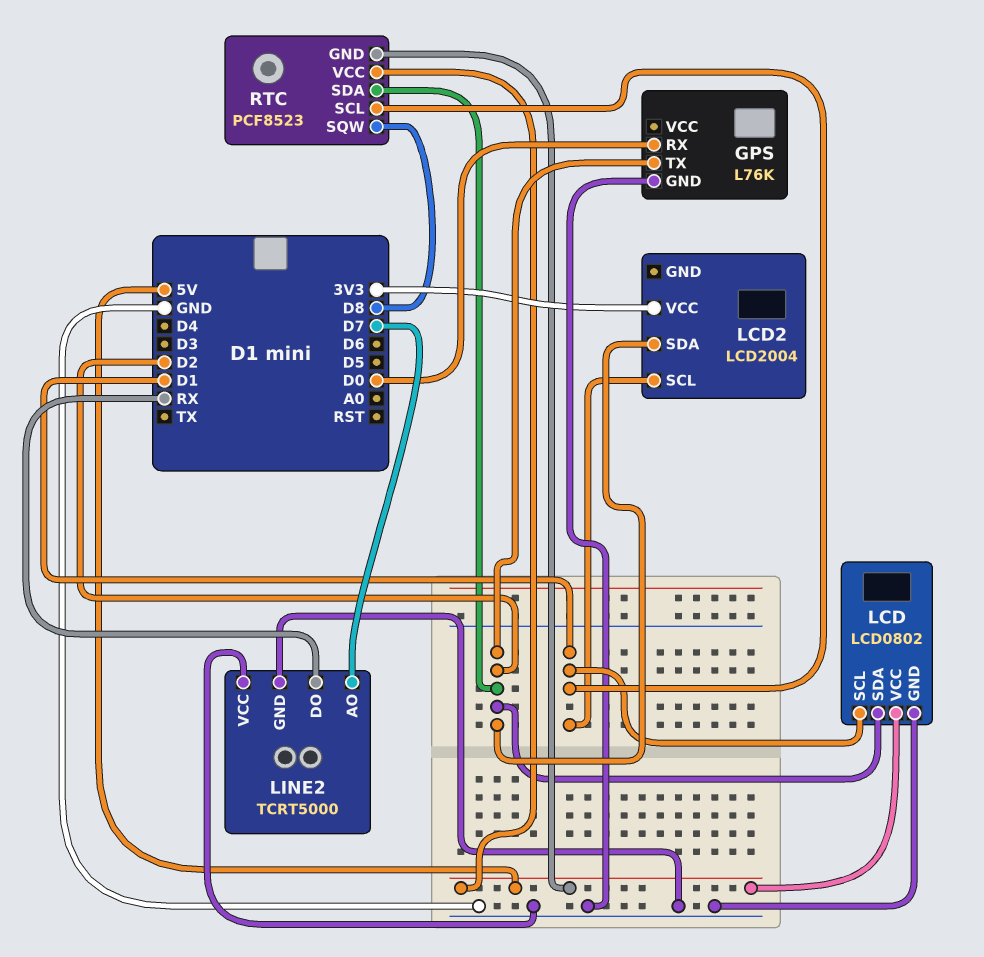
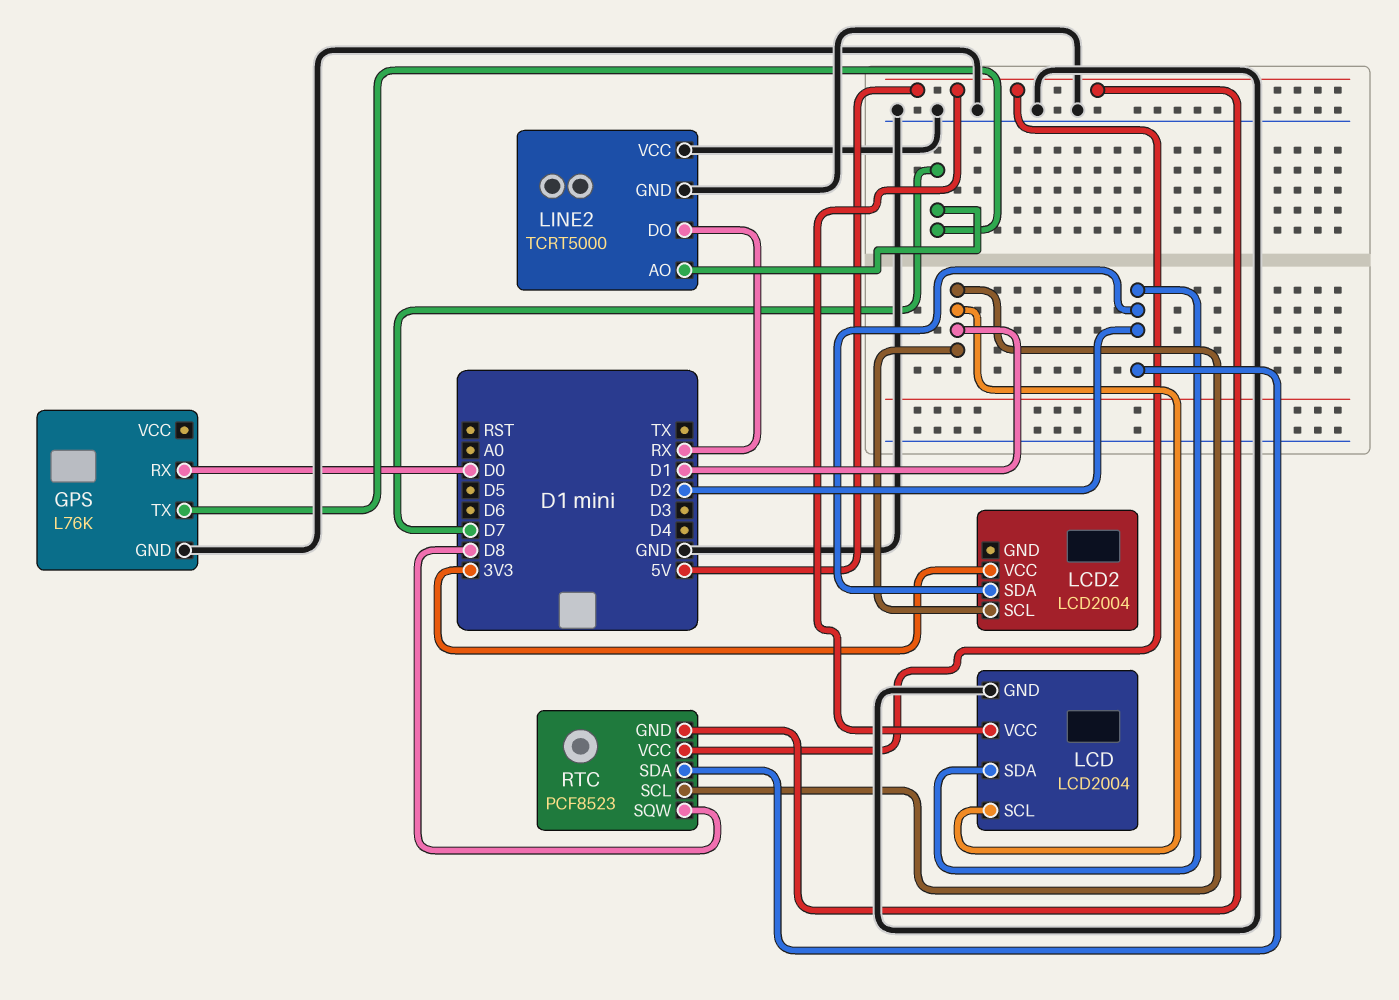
GPS pin TX: D2 -> D7
LCD: LCD0802 -> LCD2004

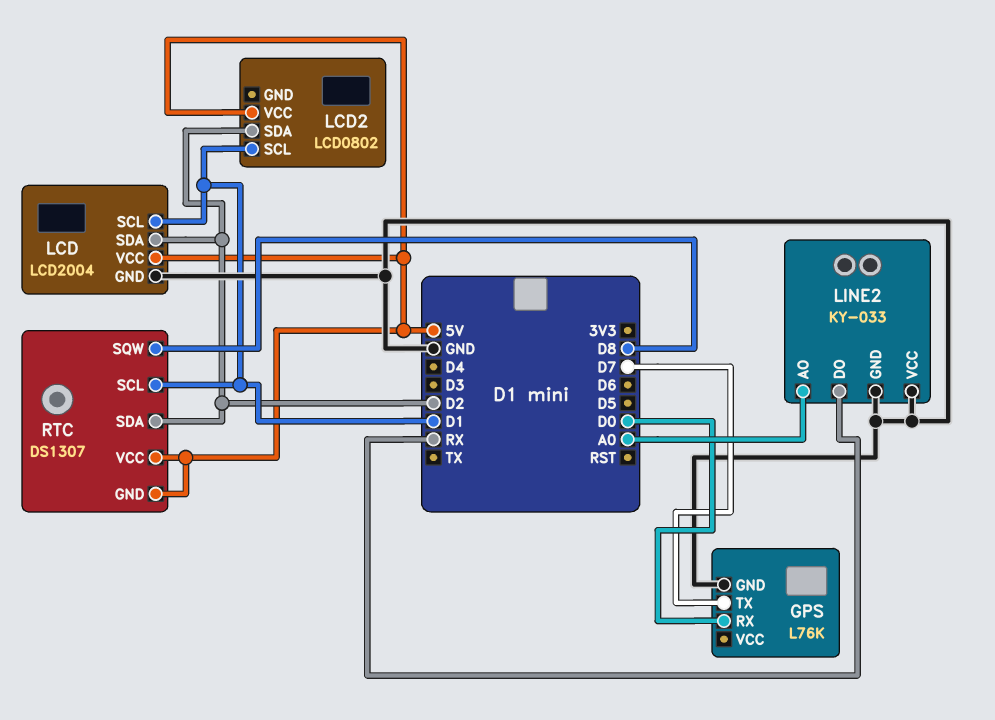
LCD2: LCD2004 -> LCD0802
LCD2 pin VCC: 3V3 -> 5V
LINE2: TCRT5000 -> KY-033
LINE2 pin AO: D7 -> A0
RTC: PCF8523 -> DS1307

